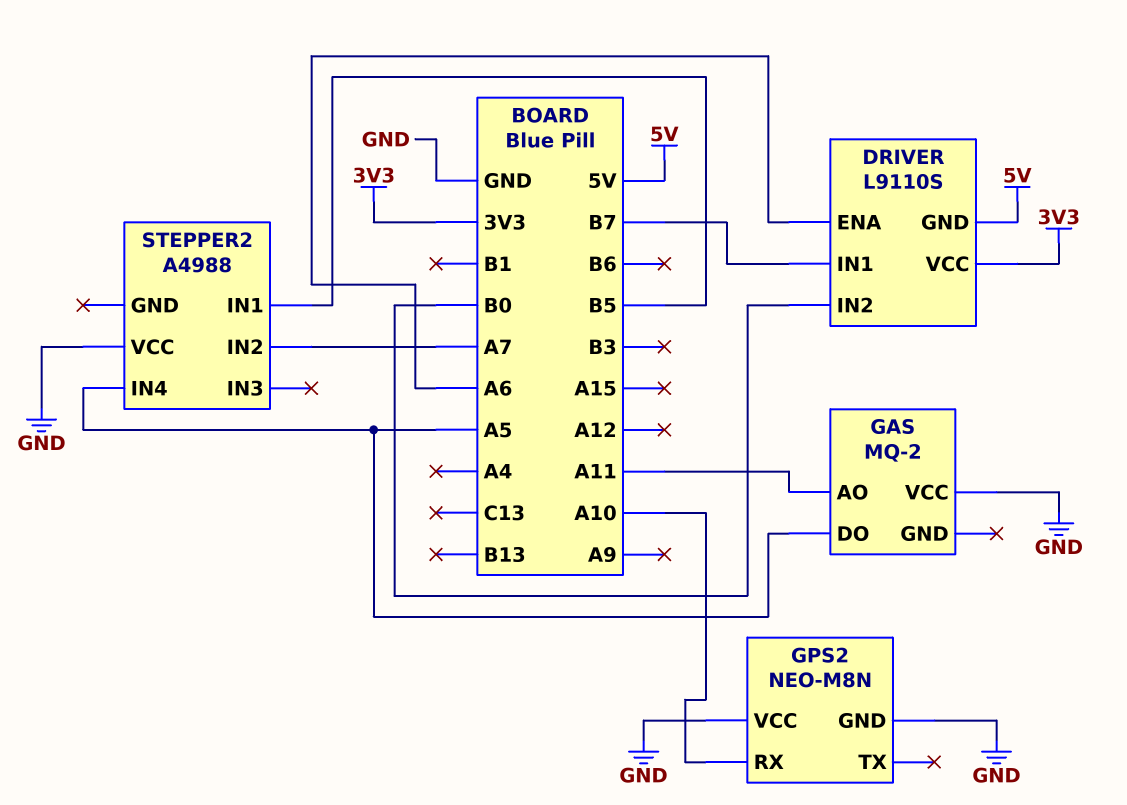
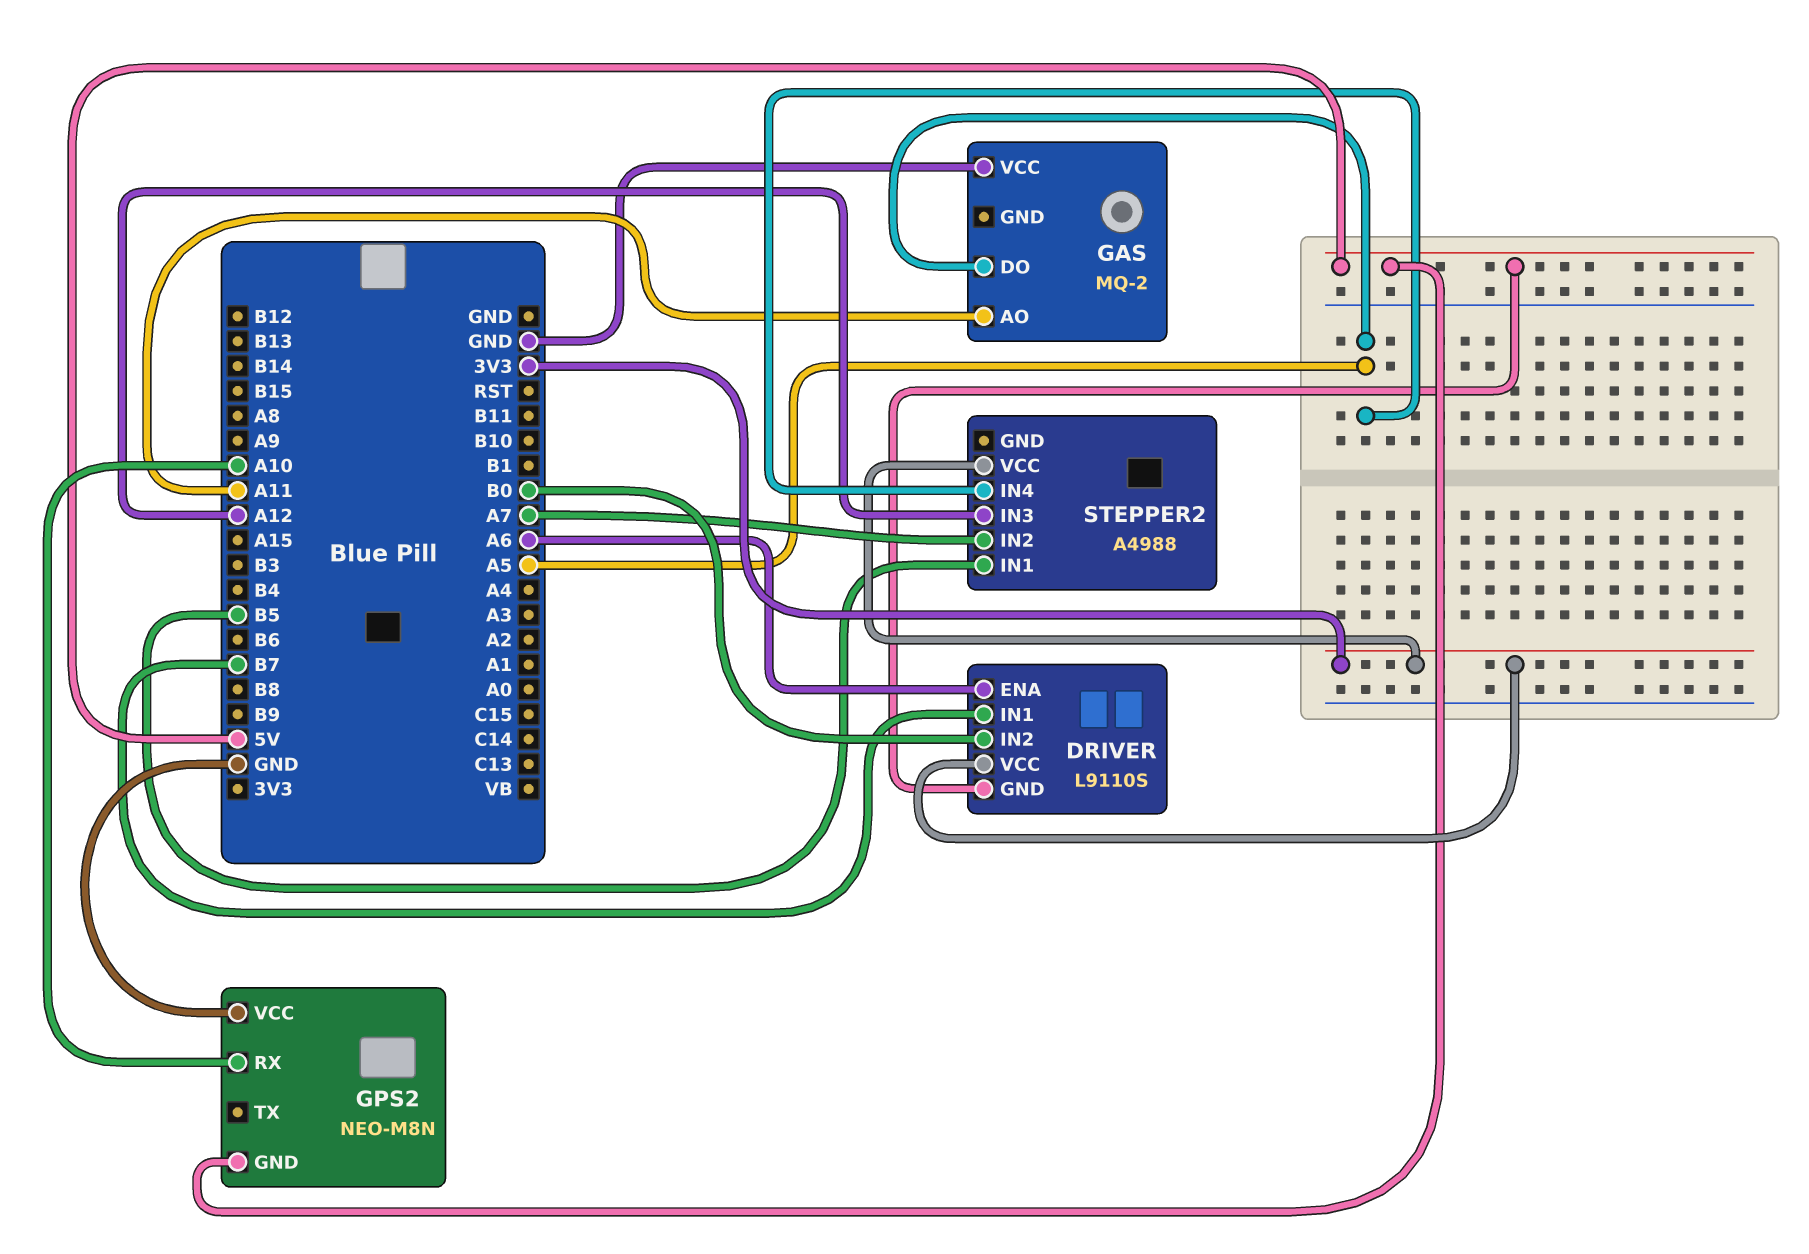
GPS2 pin GND: GND -> 5V
STEPPER2 pin IN3: none -> A12
STEPPER2 pin VCC: GND -> 3V3

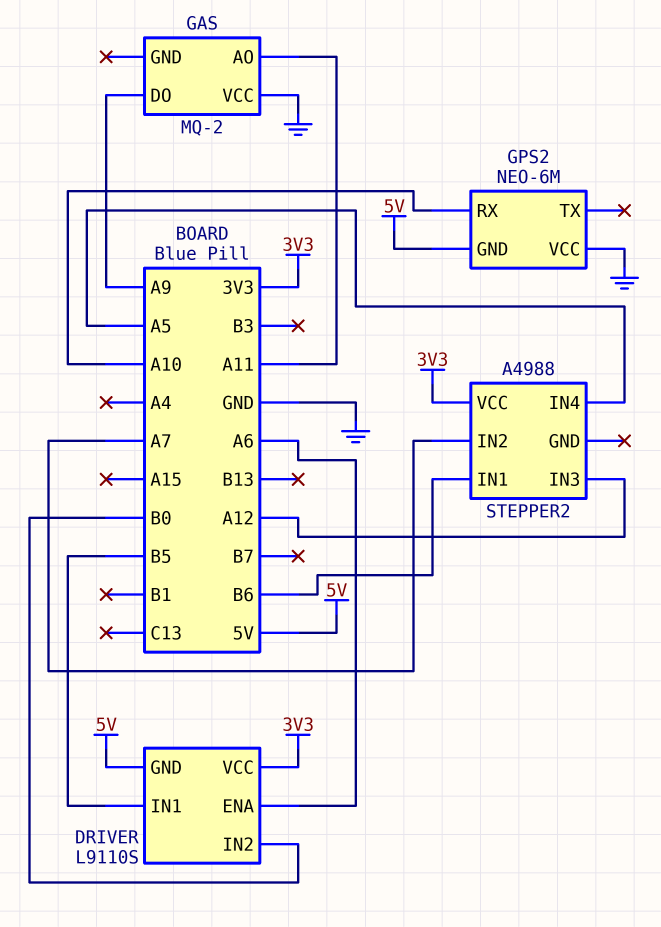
DRIVER pin IN1: B7 -> B5
GAS pin DO: A5 -> A9
GPS2: NEO-M8N -> NEO-6M
STEPPER2 pin IN1: B5 -> B6

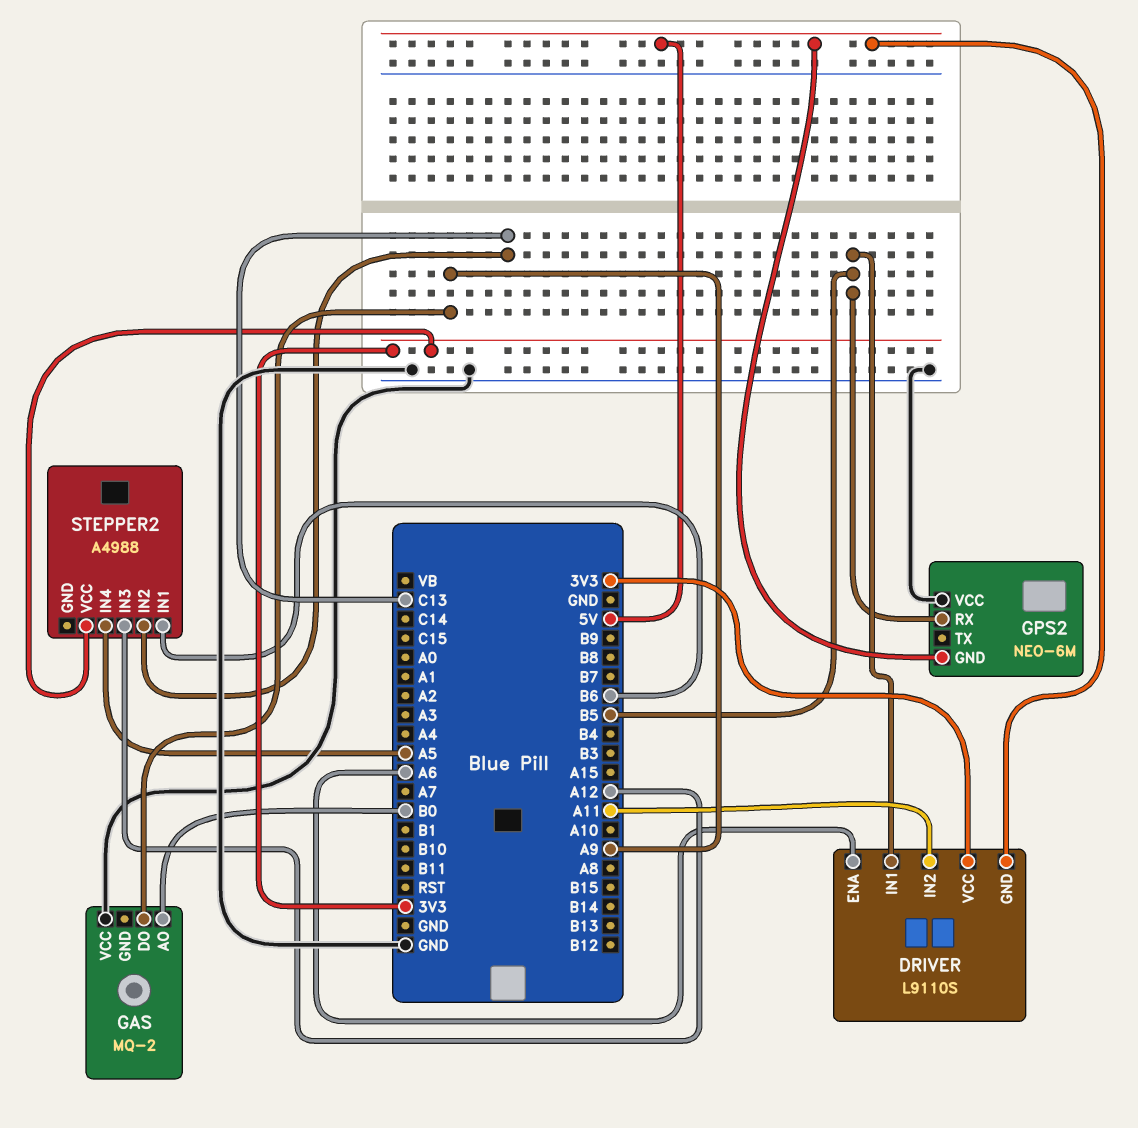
DRIVER pin IN2: B0 -> A11
GAS pin AO: A11 -> B0
GPS2 pin RX: A10 -> B5
STEPPER2 pin IN2: A7 -> C13

